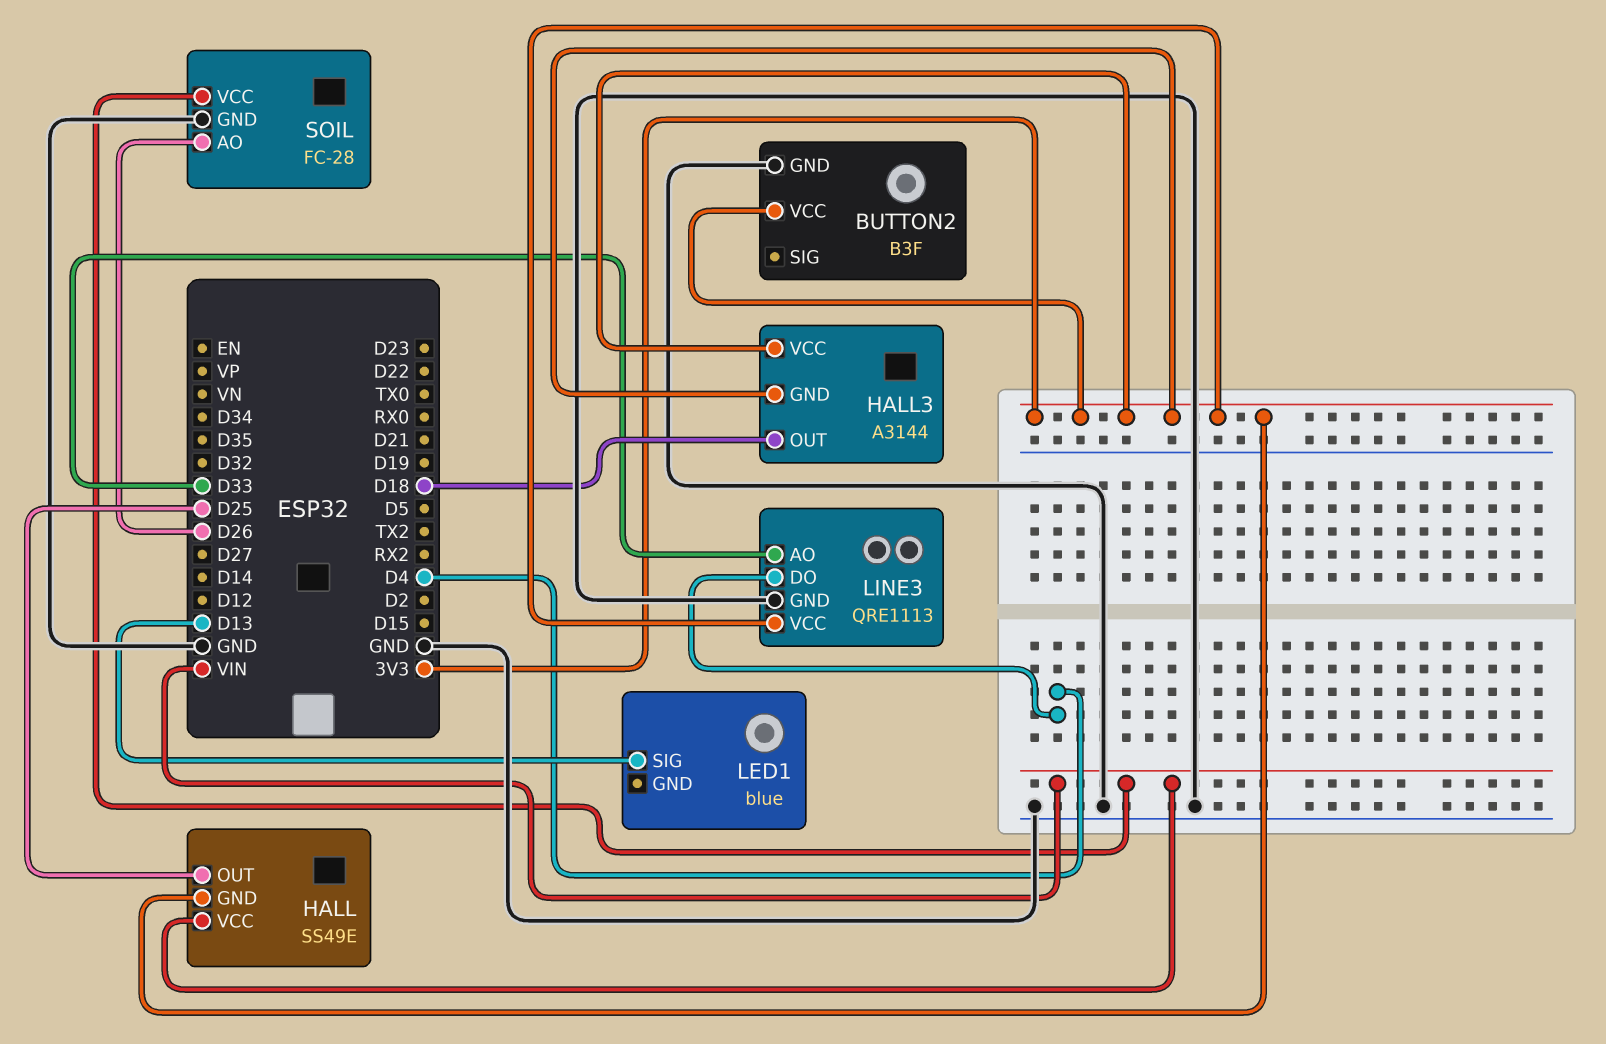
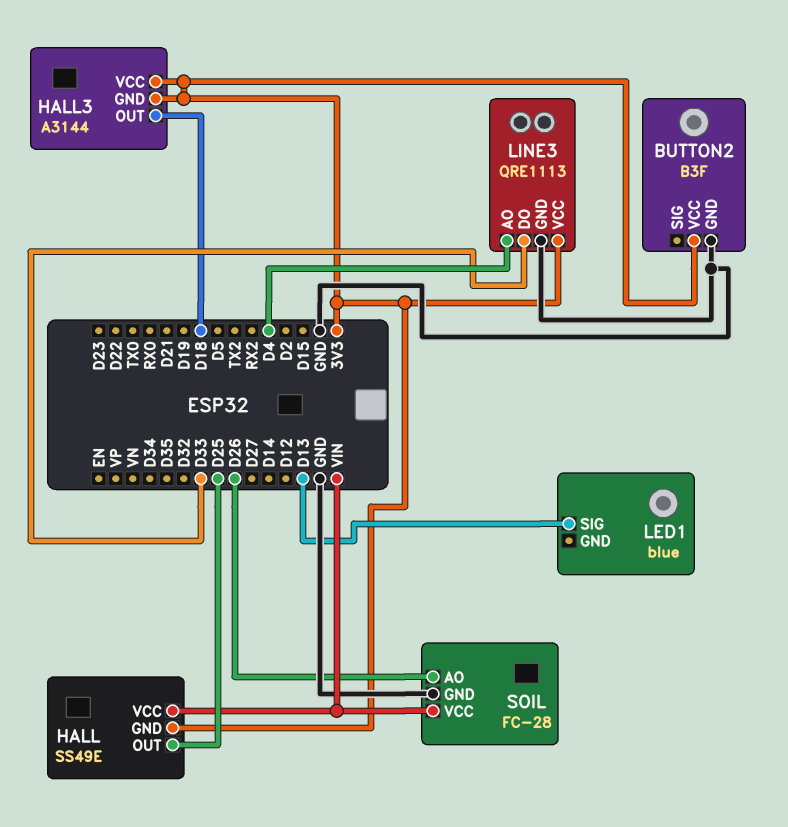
LINE3 pin AO: D33 -> D4
LINE3 pin DO: D4 -> D33

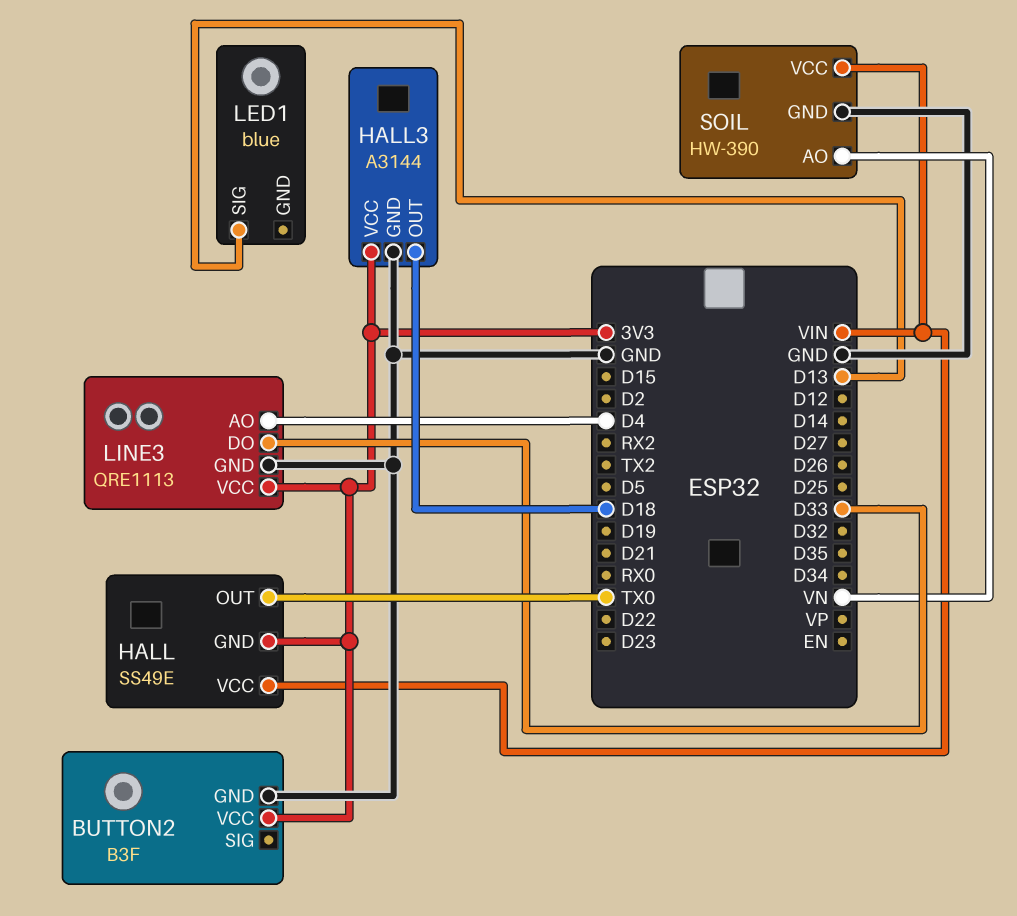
HALL pin OUT: D25 -> TX0
HALL3 pin GND: 3V3 -> GND
SOIL: FC-28 -> HW-390
SOIL pin AO: D26 -> VN

